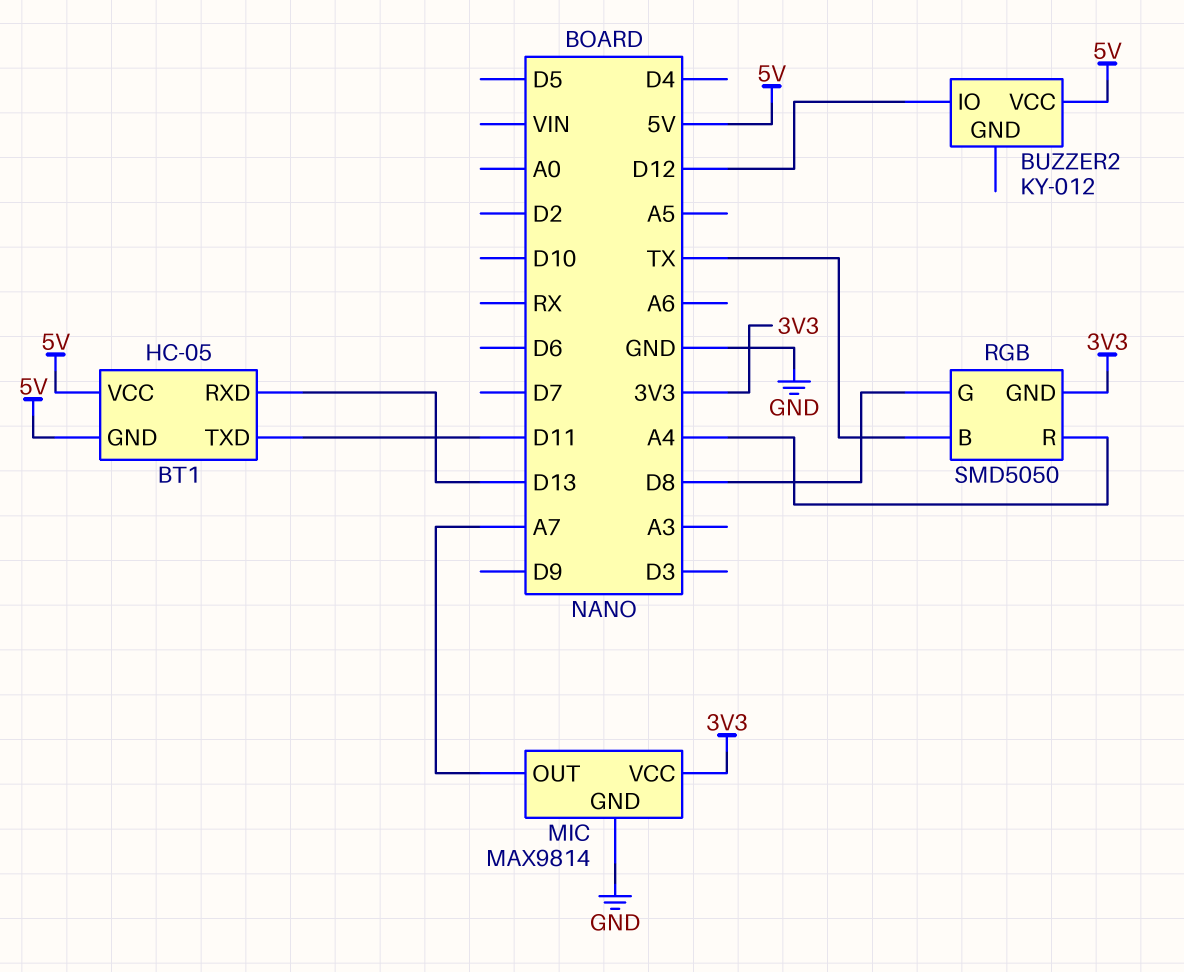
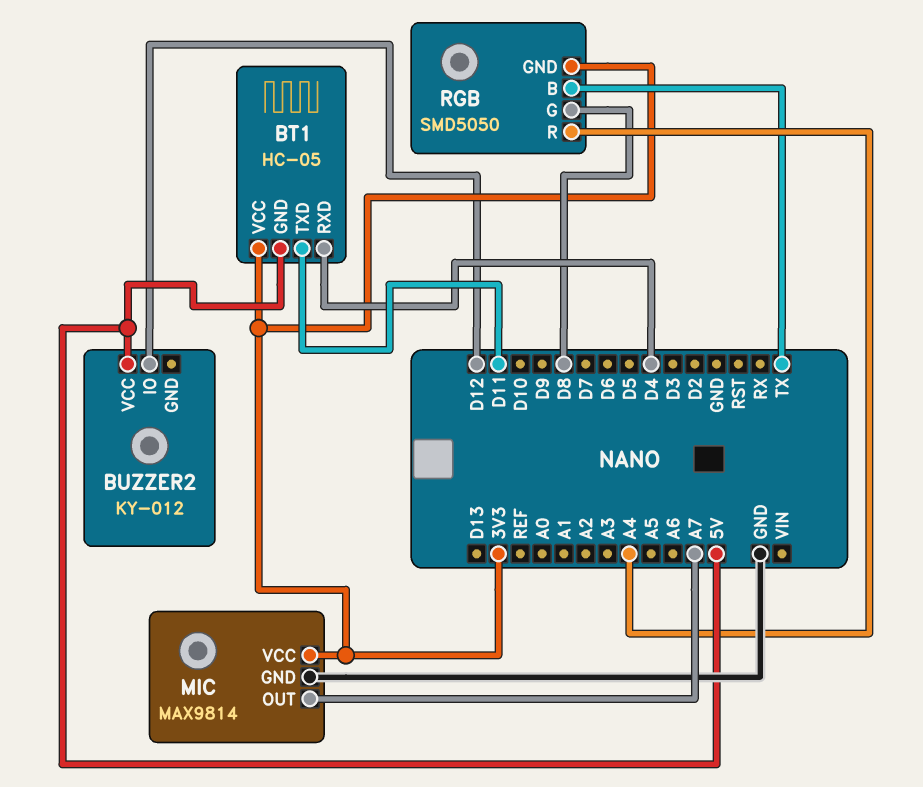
BT1 pin RXD: D13 -> D4
BT1 pin VCC: 5V -> 3V3

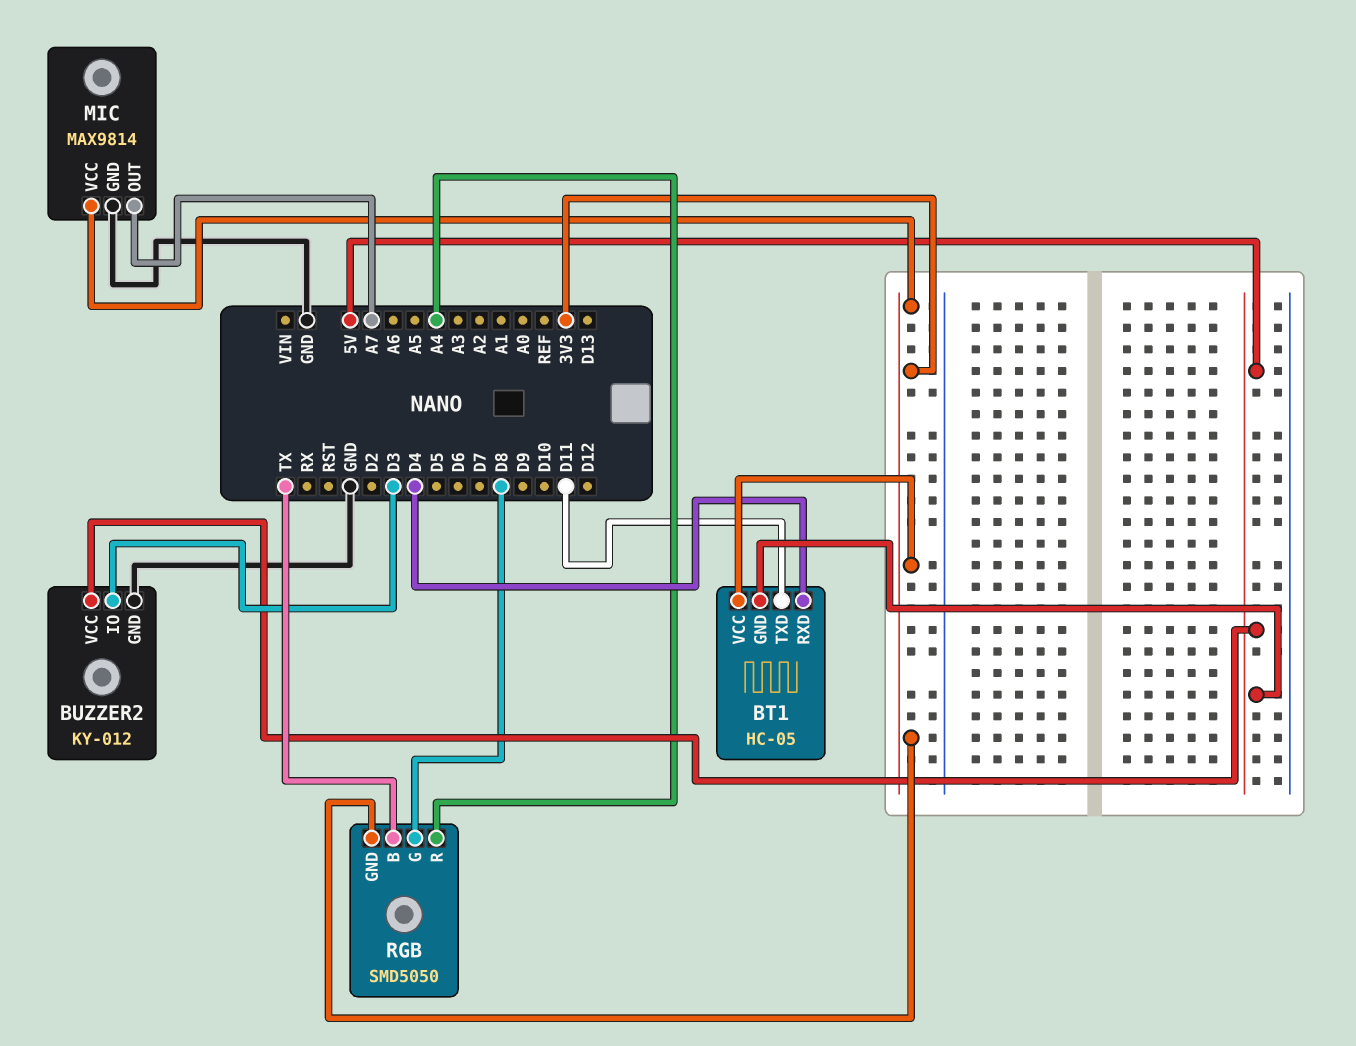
BUZZER2 pin GND: none -> GND
BUZZER2 pin IO: D12 -> D3

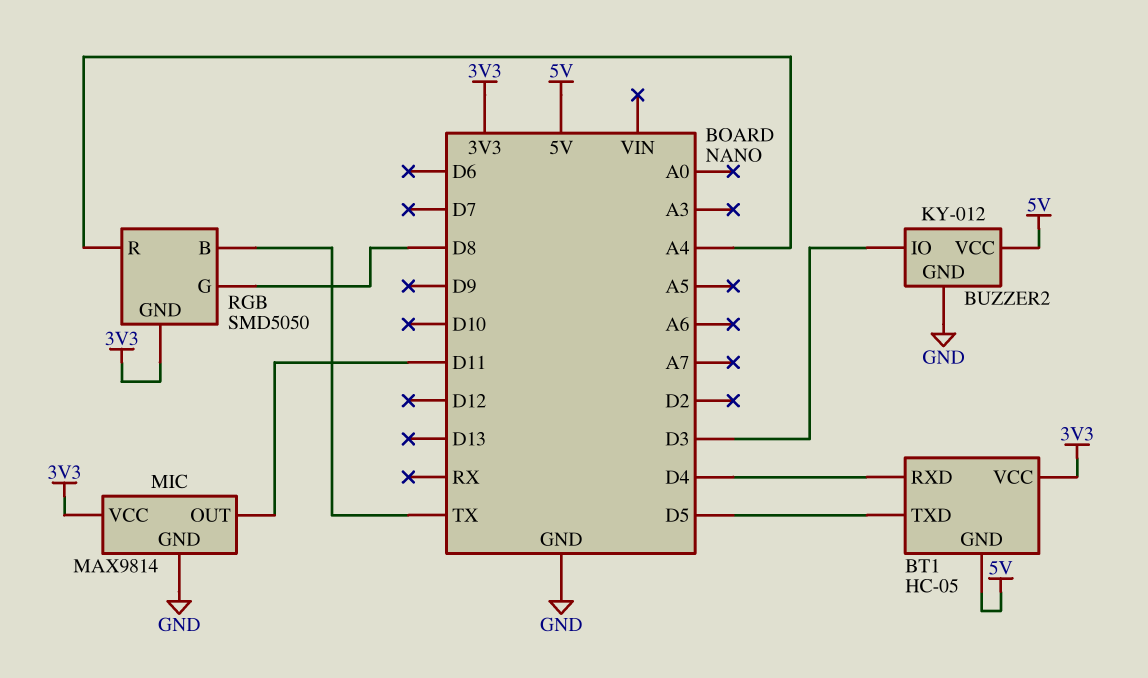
BT1 pin TXD: D11 -> D5
MIC pin OUT: A7 -> D11

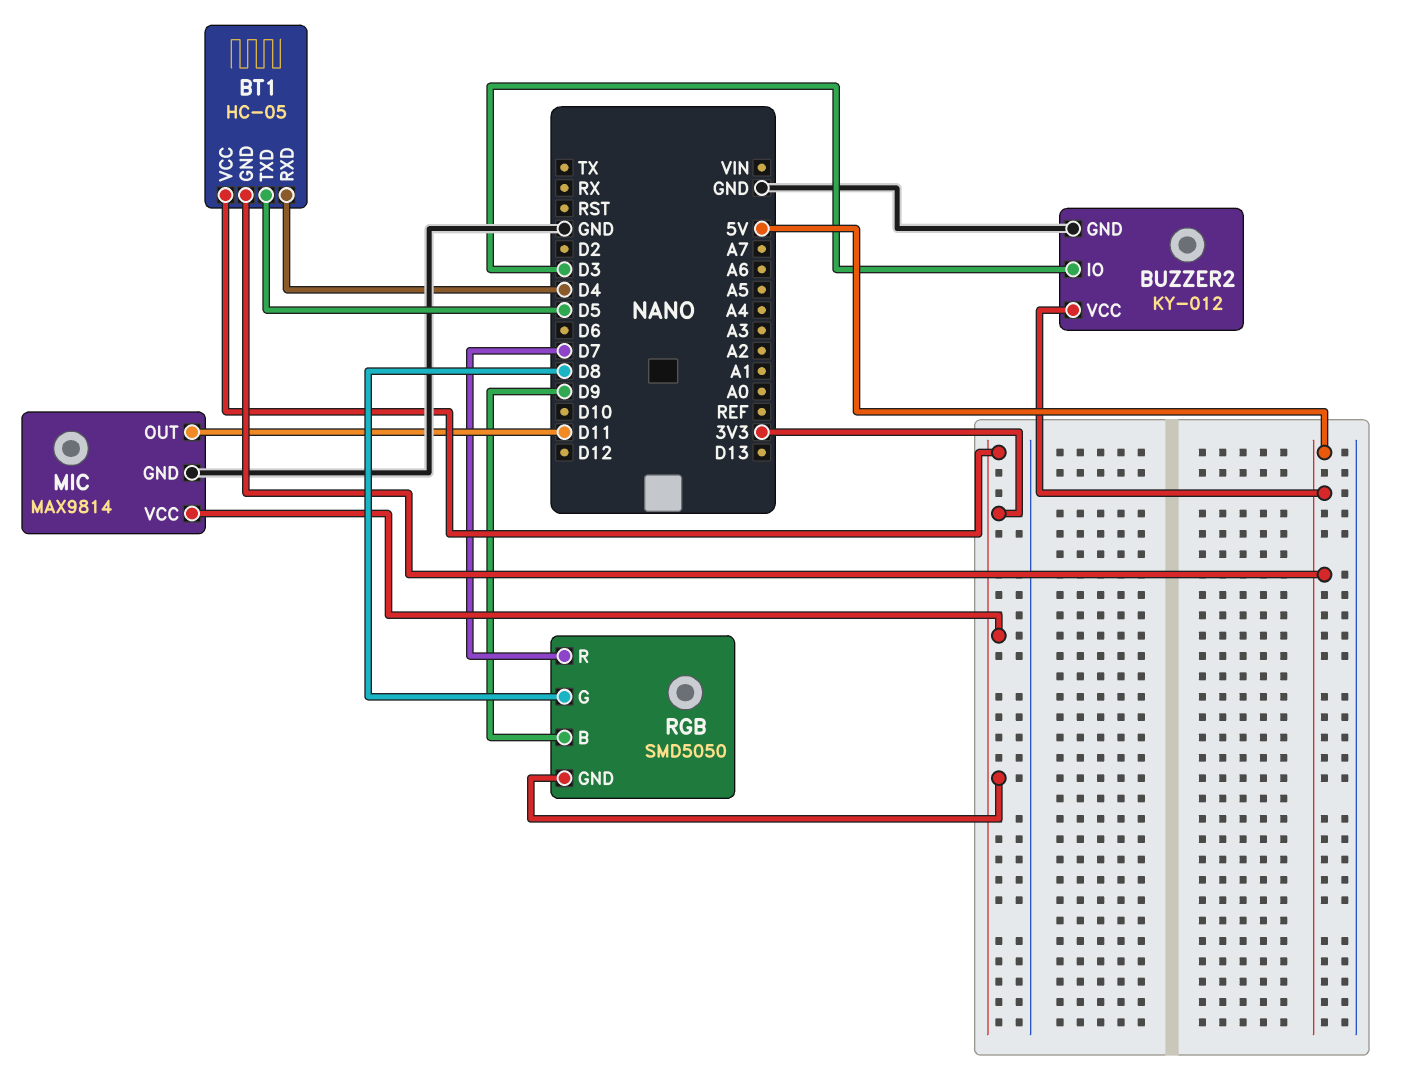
RGB pin B: TX -> D9
RGB pin R: A4 -> D7

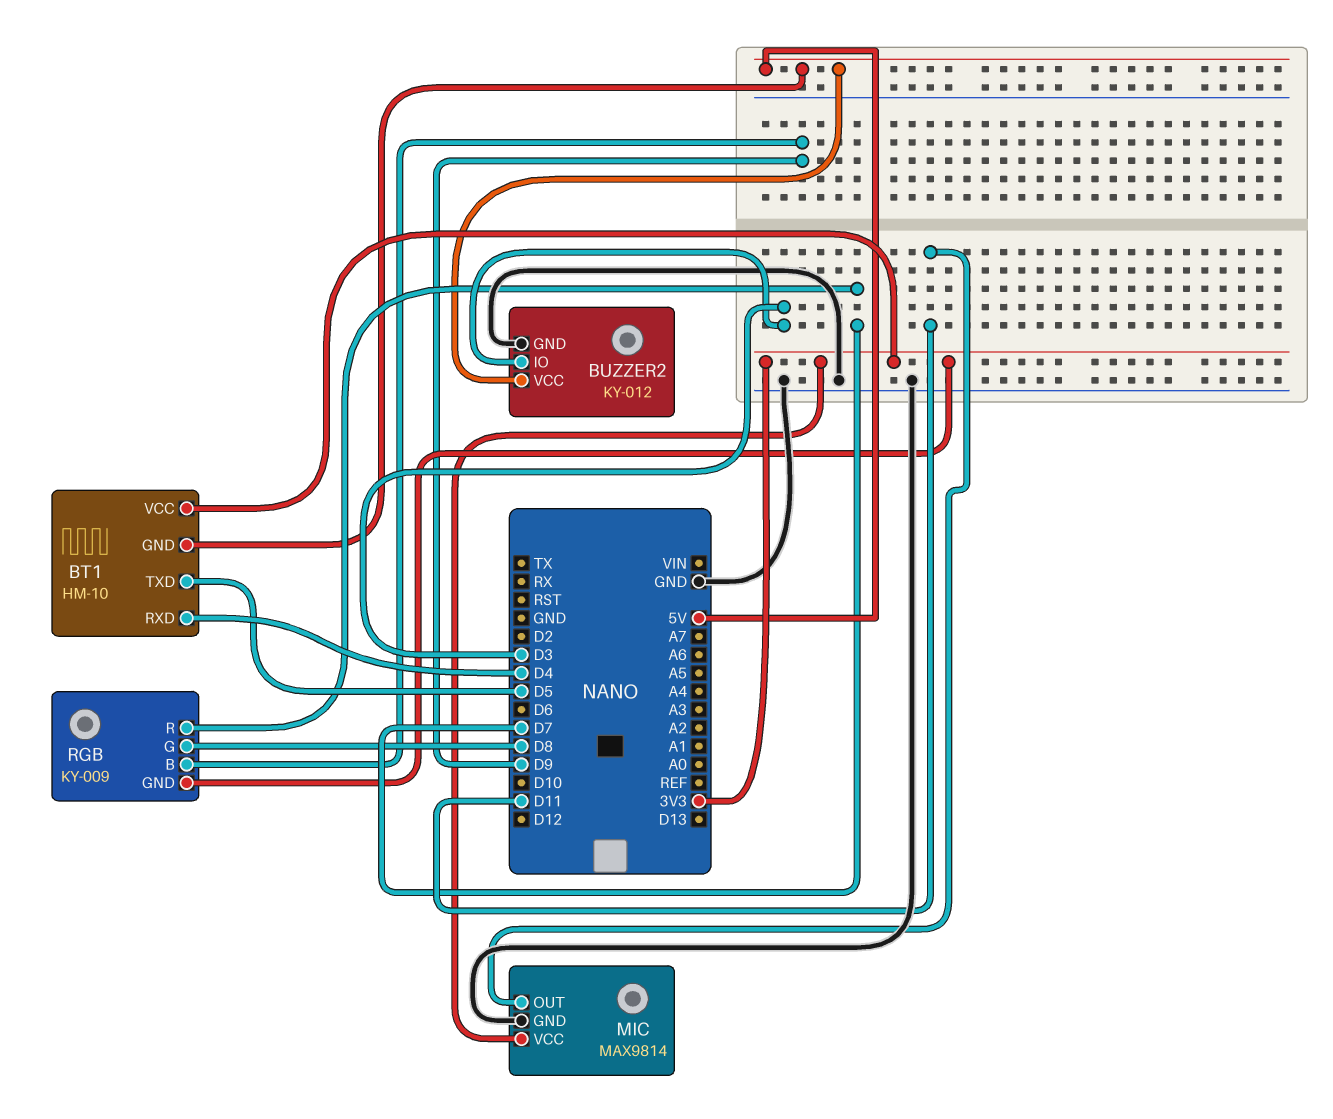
BT1: HC-05 -> HM-10
RGB: SMD5050 -> KY-009

